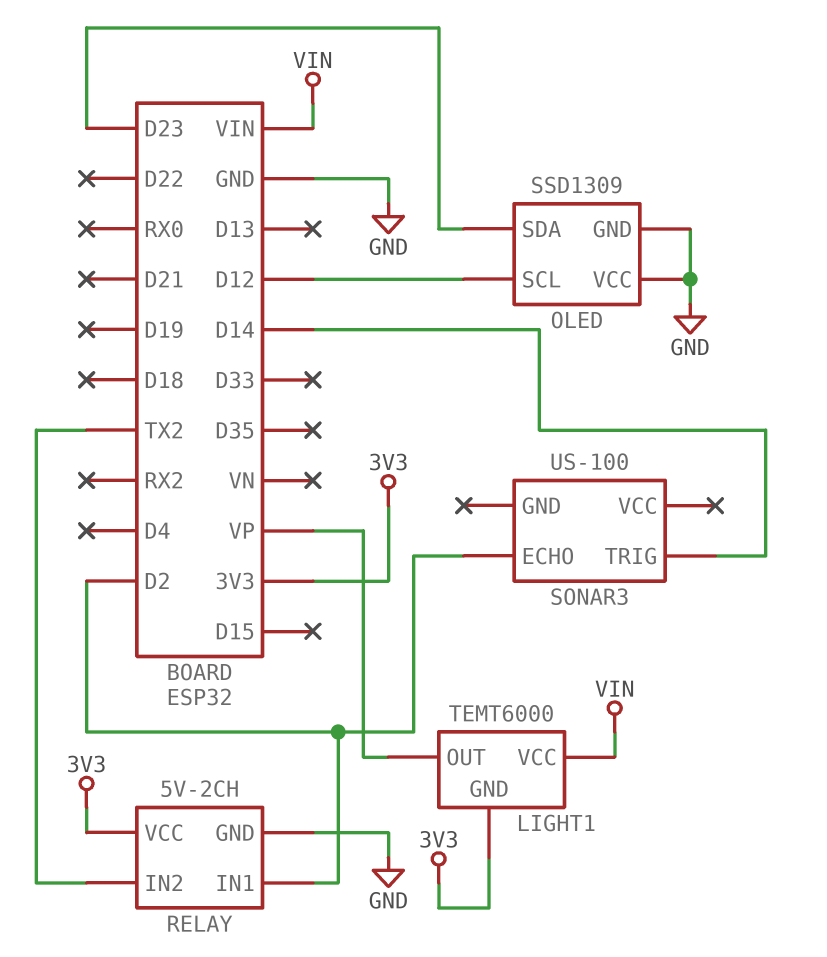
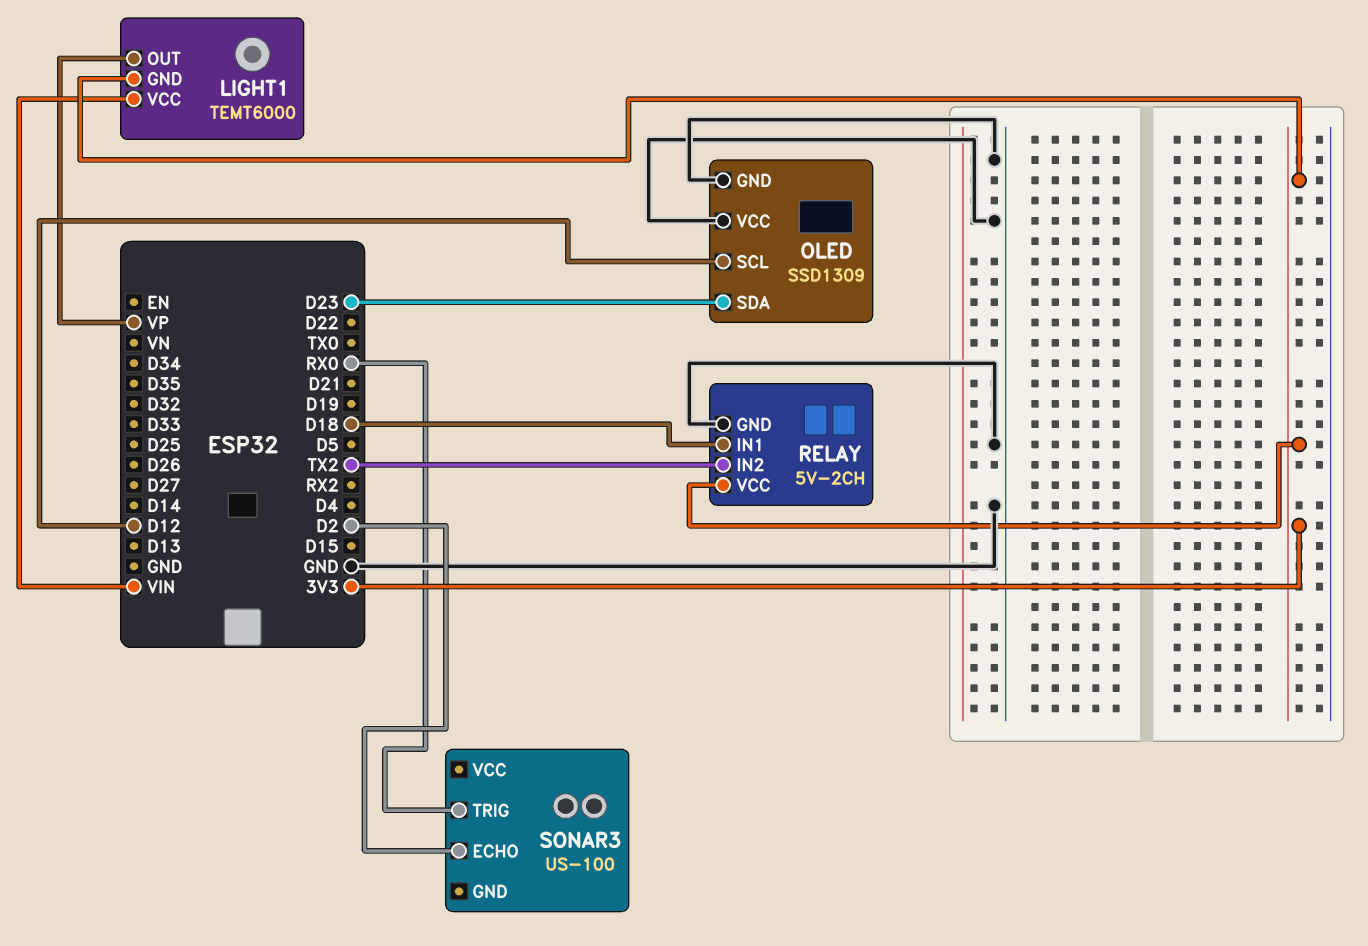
RELAY pin IN1: D2 -> D18
SONAR3 pin TRIG: D14 -> RX0

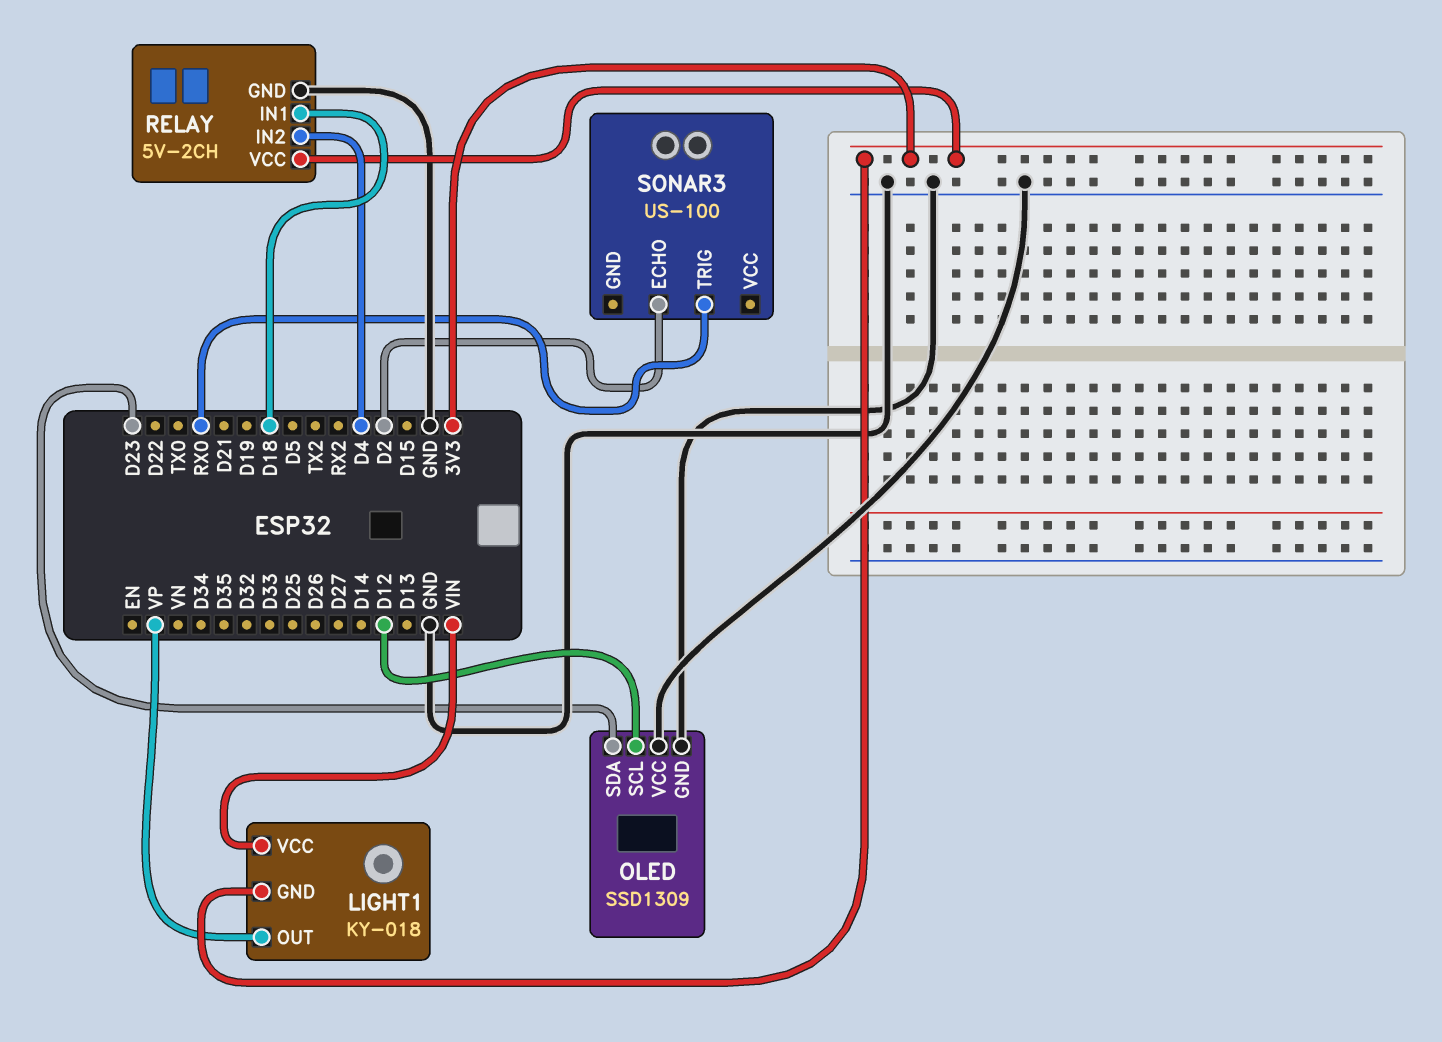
LIGHT1: TEMT6000 -> KY-018
RELAY pin IN2: TX2 -> D4

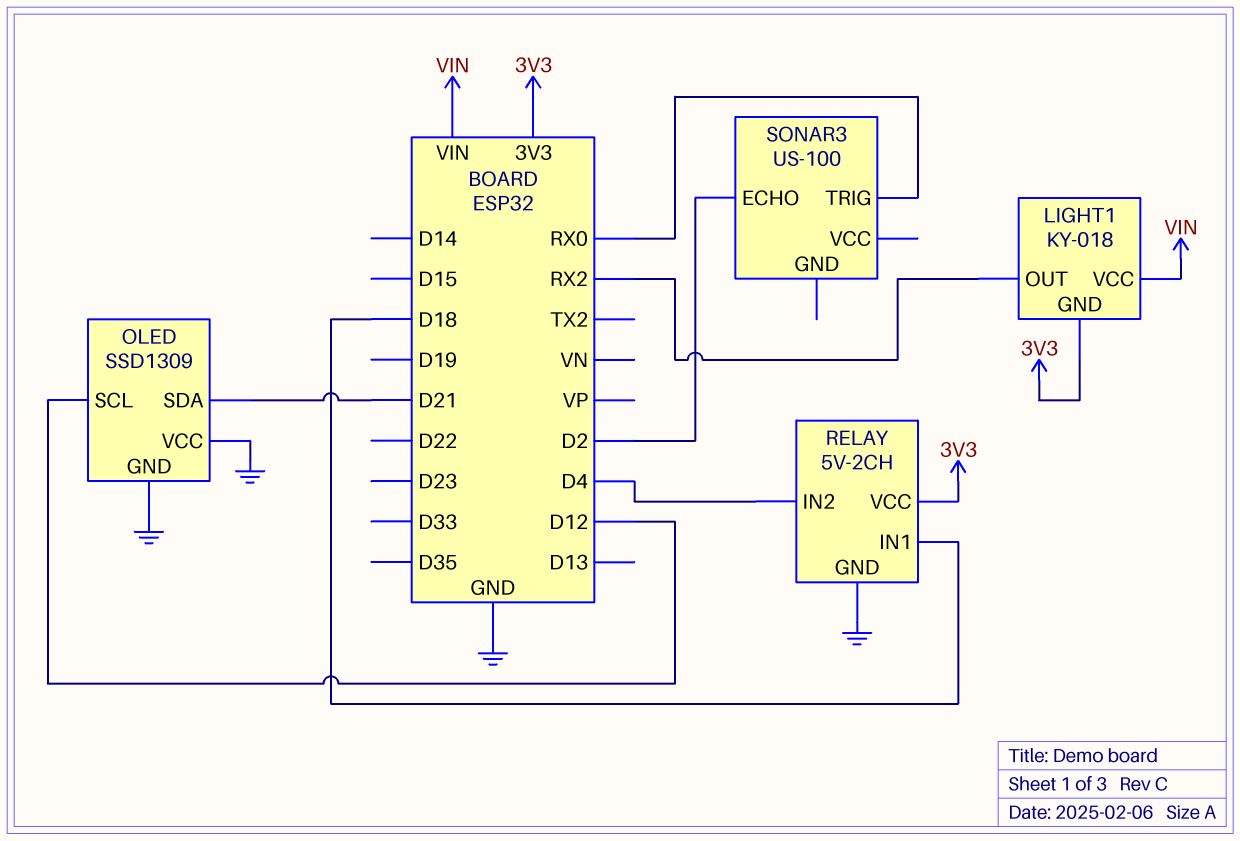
LIGHT1 pin OUT: VP -> RX2
OLED pin SDA: D23 -> D21

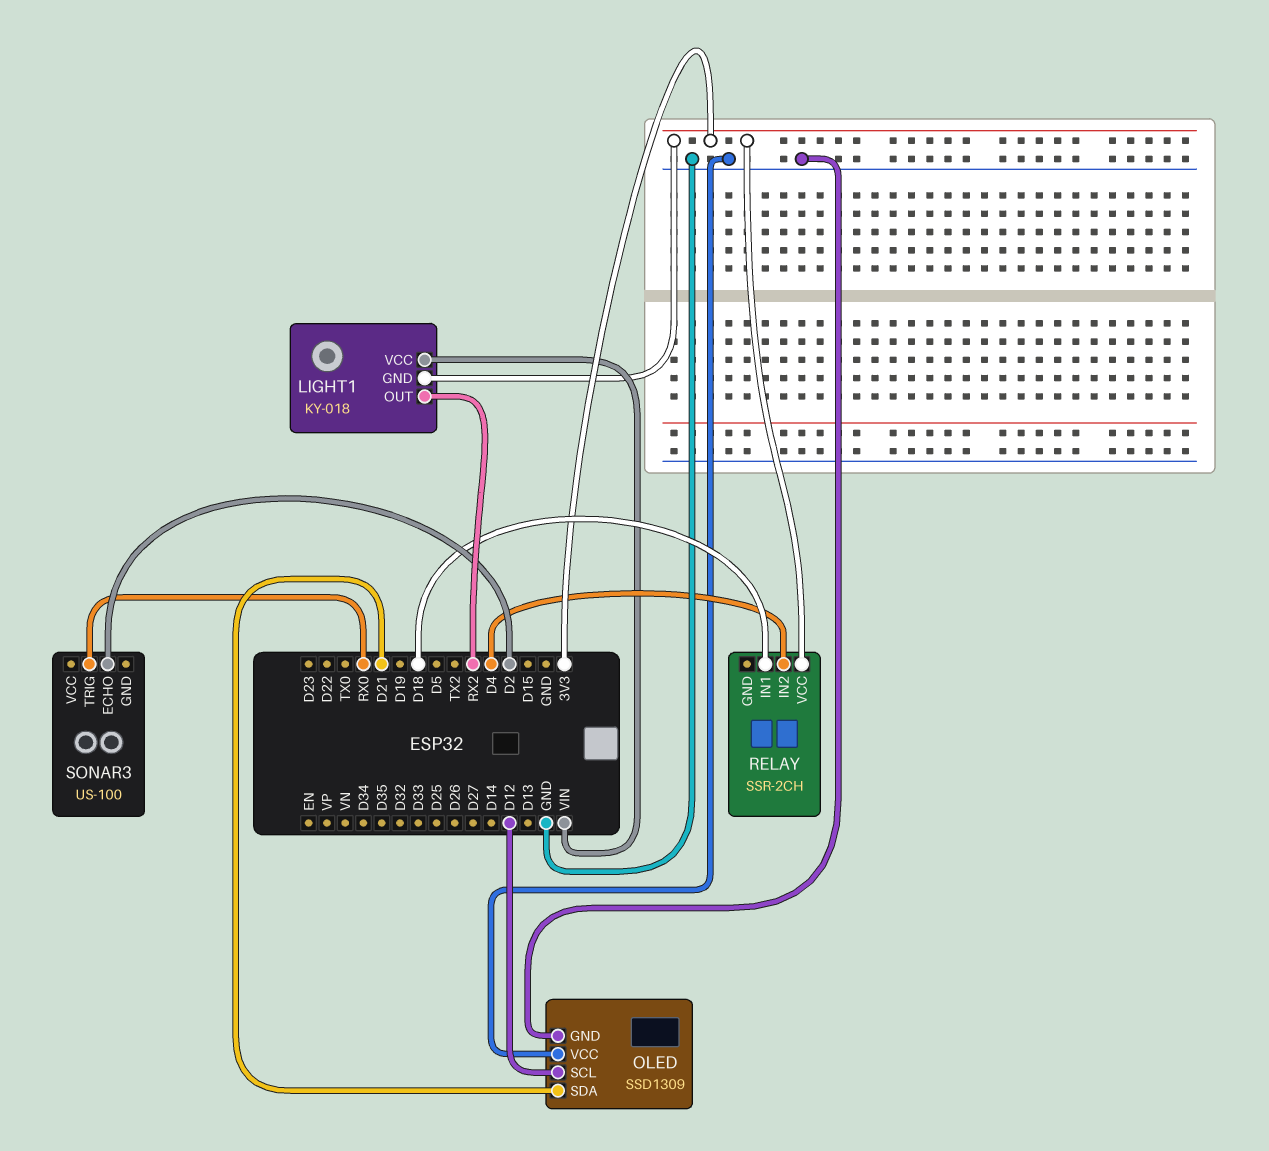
RELAY: 5V-2CH -> SSR-2CH
RELAY pin GND: GND -> none

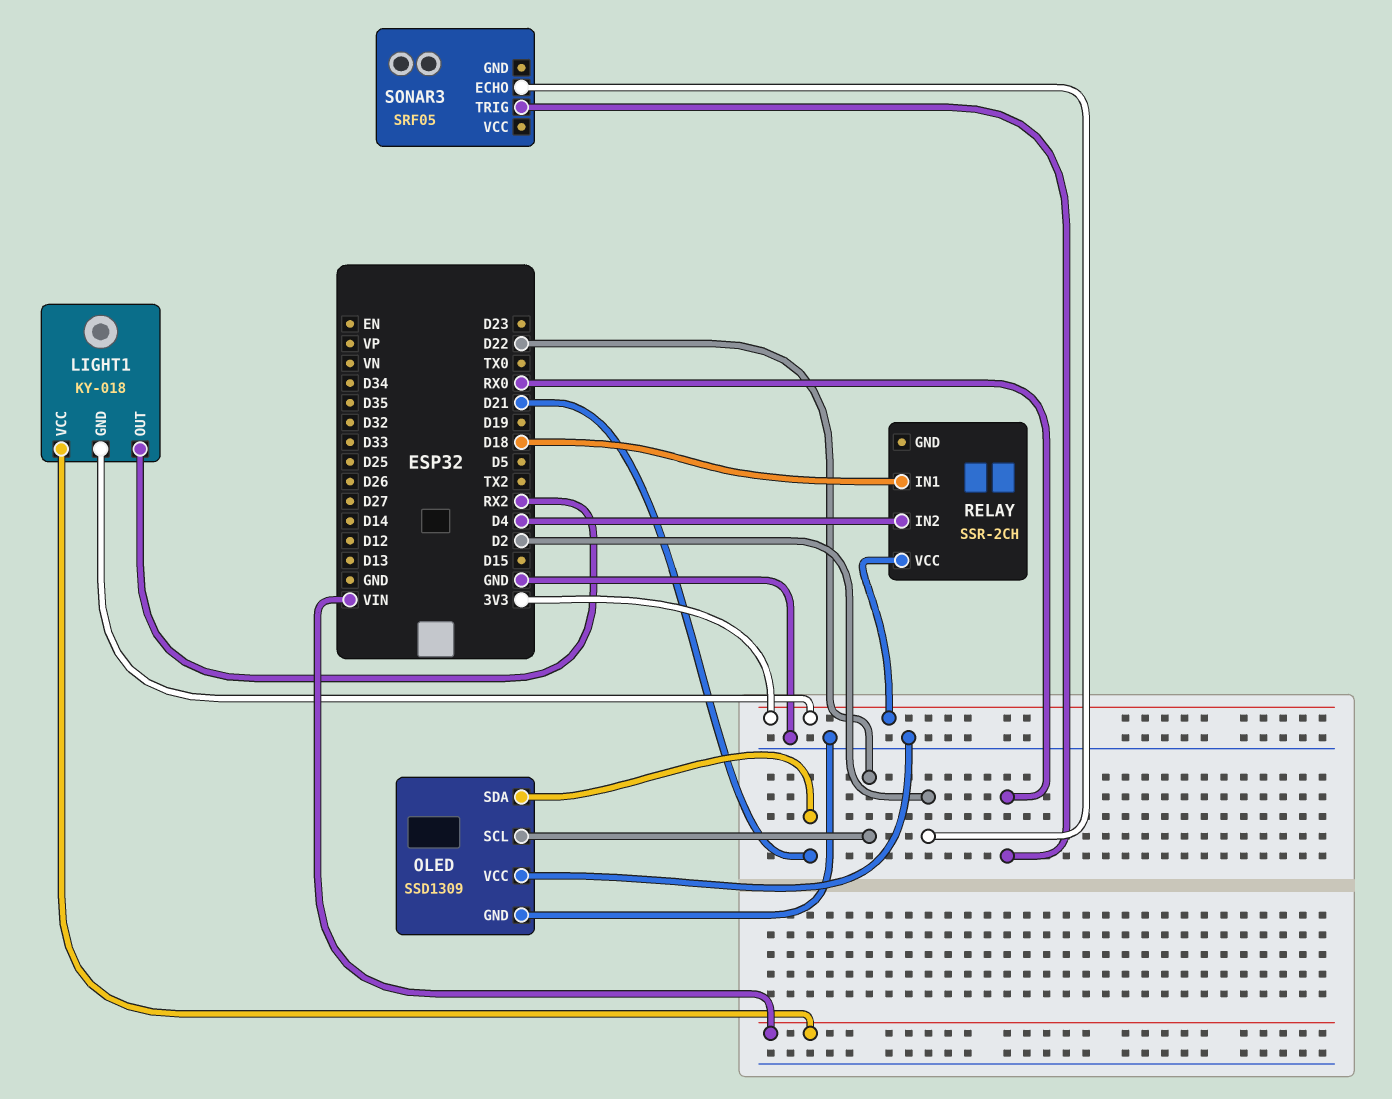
OLED pin SCL: D12 -> D22
SONAR3: US-100 -> SRF05

